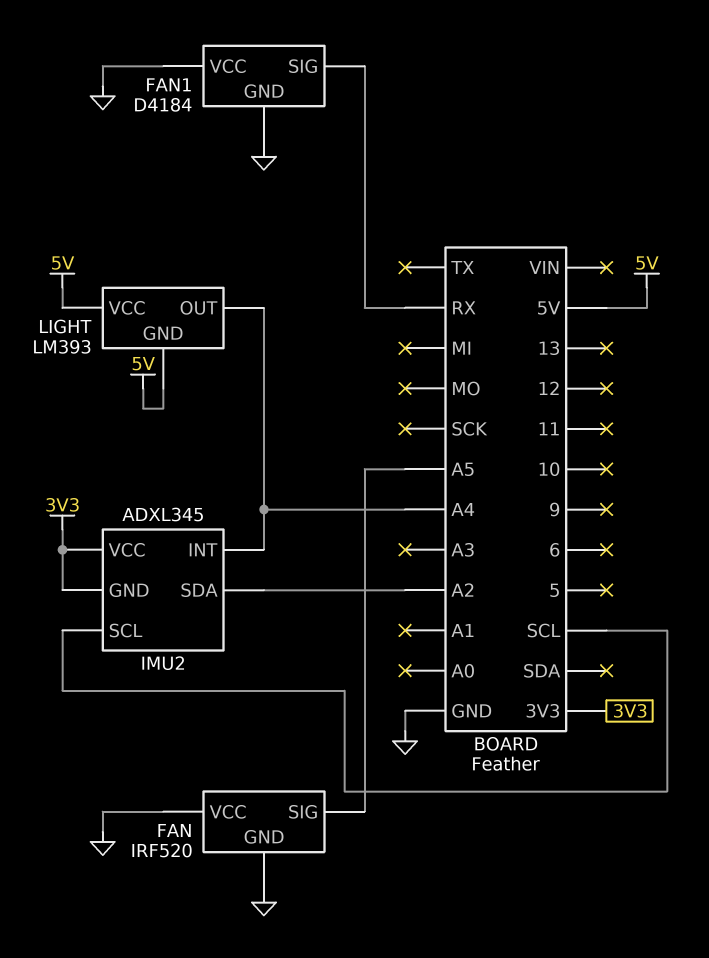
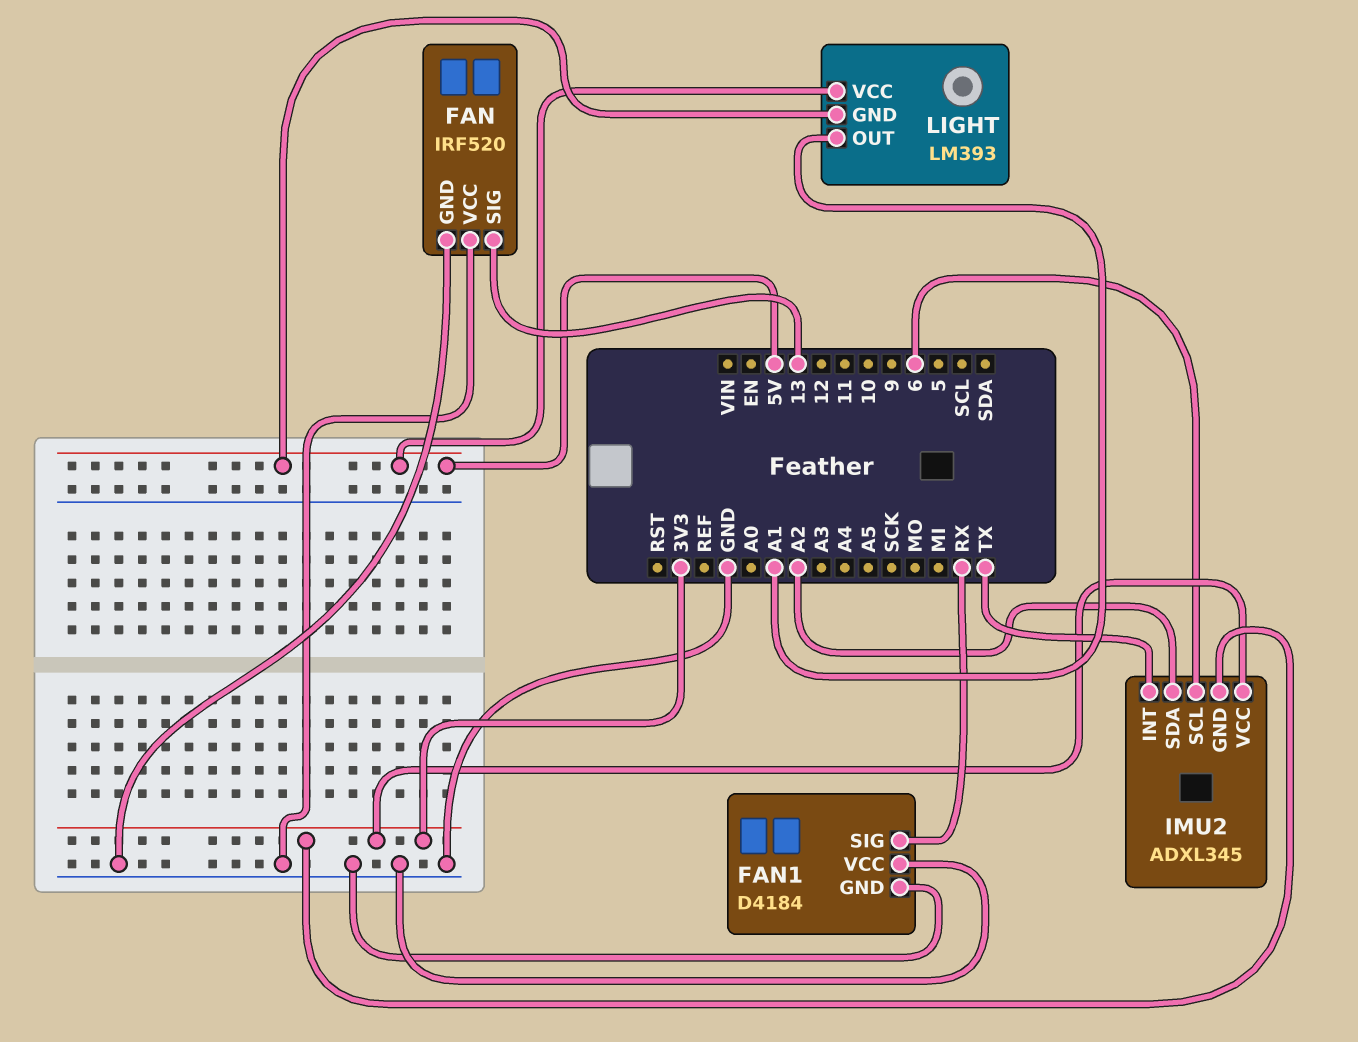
FAN pin SIG: A5 -> 13
IMU2 pin INT: A4 -> TX
IMU2 pin SCL: SCL -> 6
LIGHT pin OUT: A4 -> A1

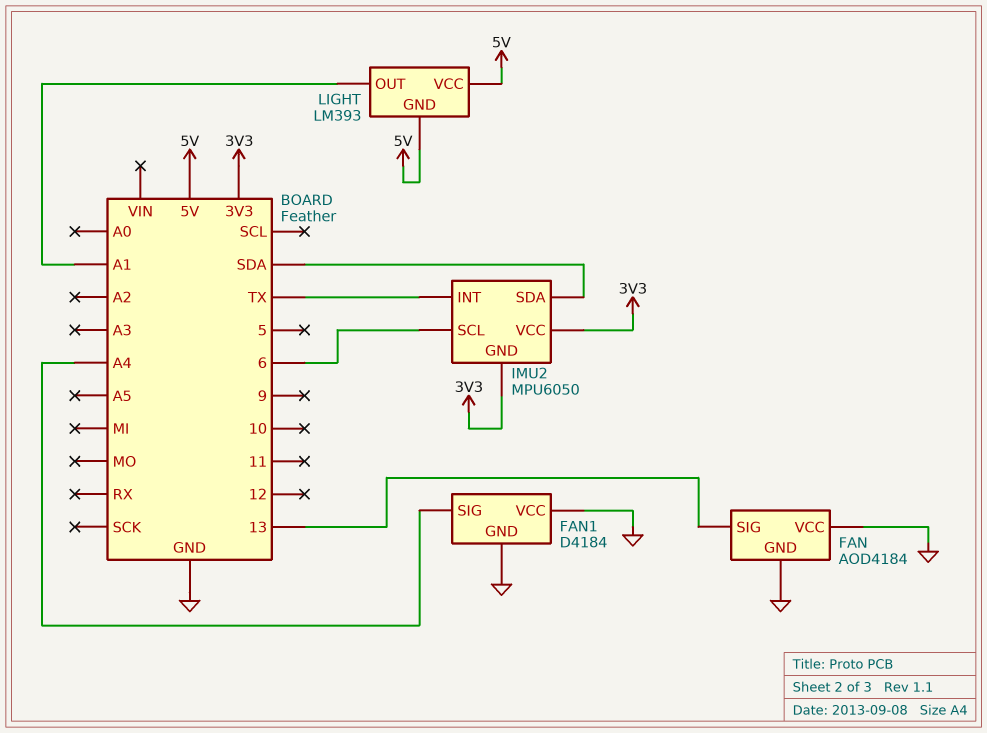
FAN: IRF520 -> AOD4184
FAN1 pin SIG: RX -> A4
IMU2: ADXL345 -> MPU6050
IMU2 pin SDA: A2 -> SDA

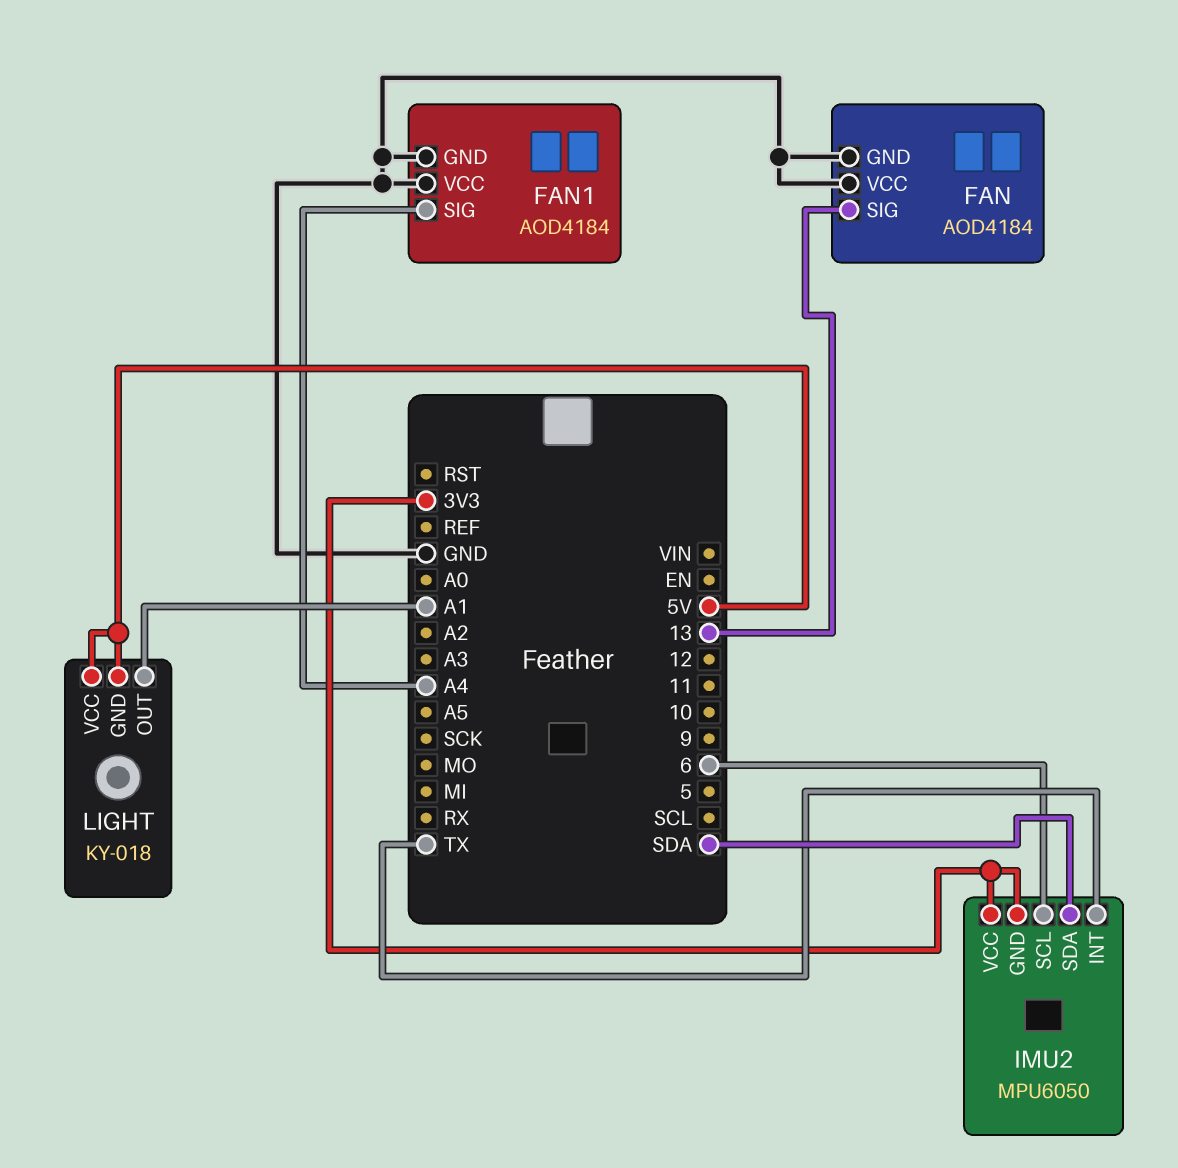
FAN1: D4184 -> AOD4184
LIGHT: LM393 -> KY-018

